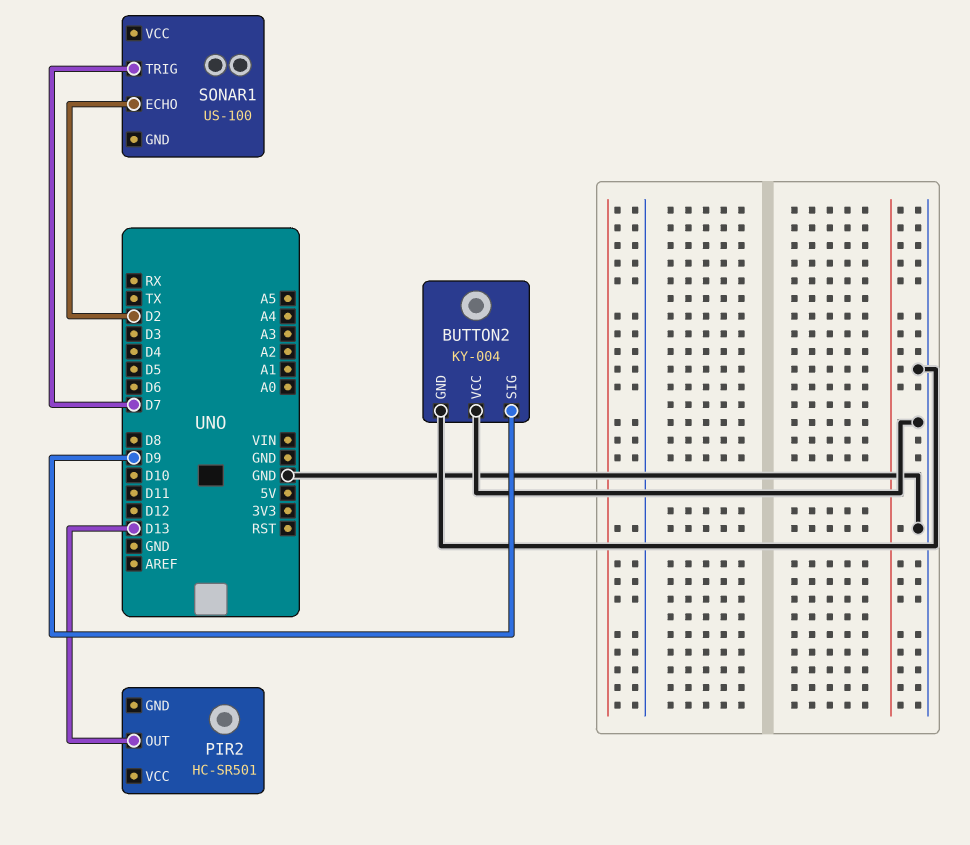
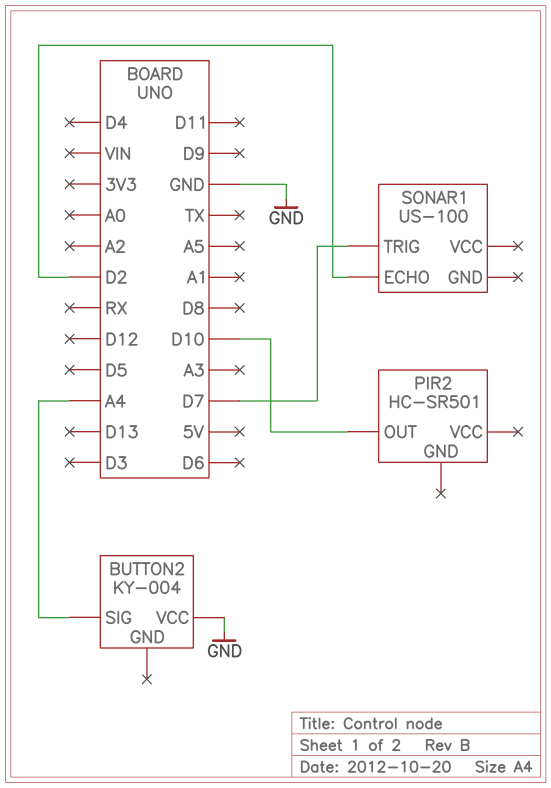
BUTTON2 pin GND: GND -> none
BUTTON2 pin SIG: D9 -> A4
PIR2 pin OUT: D13 -> D10

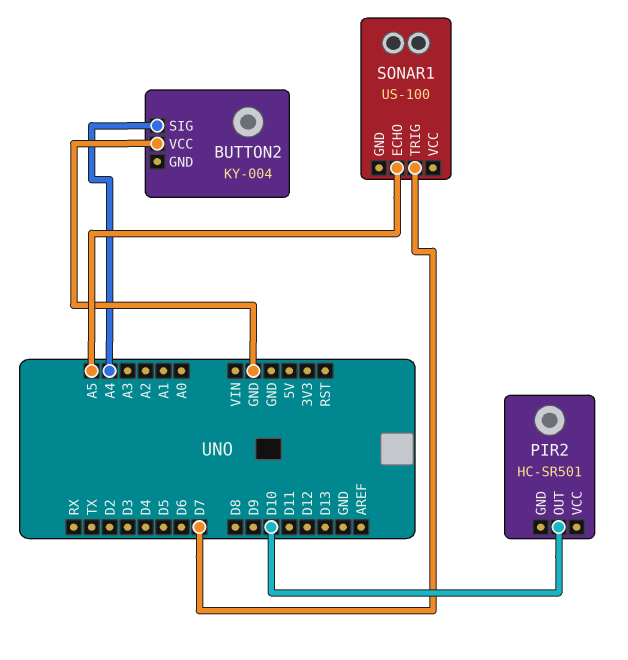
SONAR1 pin ECHO: D2 -> A5

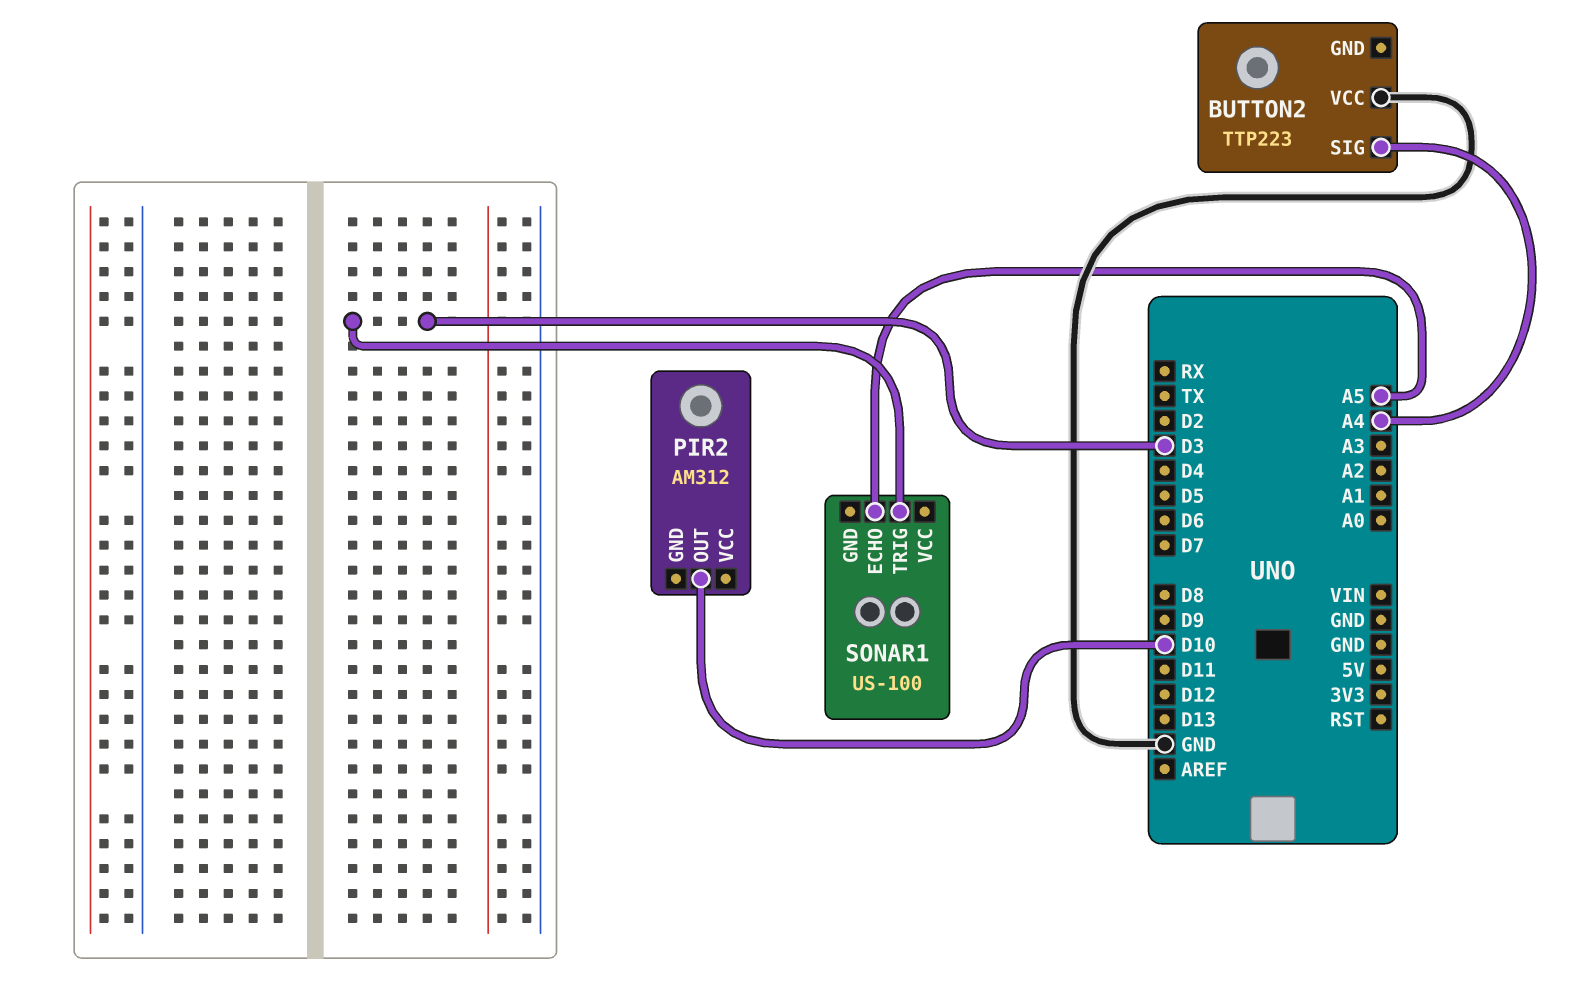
BUTTON2: KY-004 -> TTP223
PIR2: HC-SR501 -> AM312
SONAR1 pin TRIG: D7 -> D3

